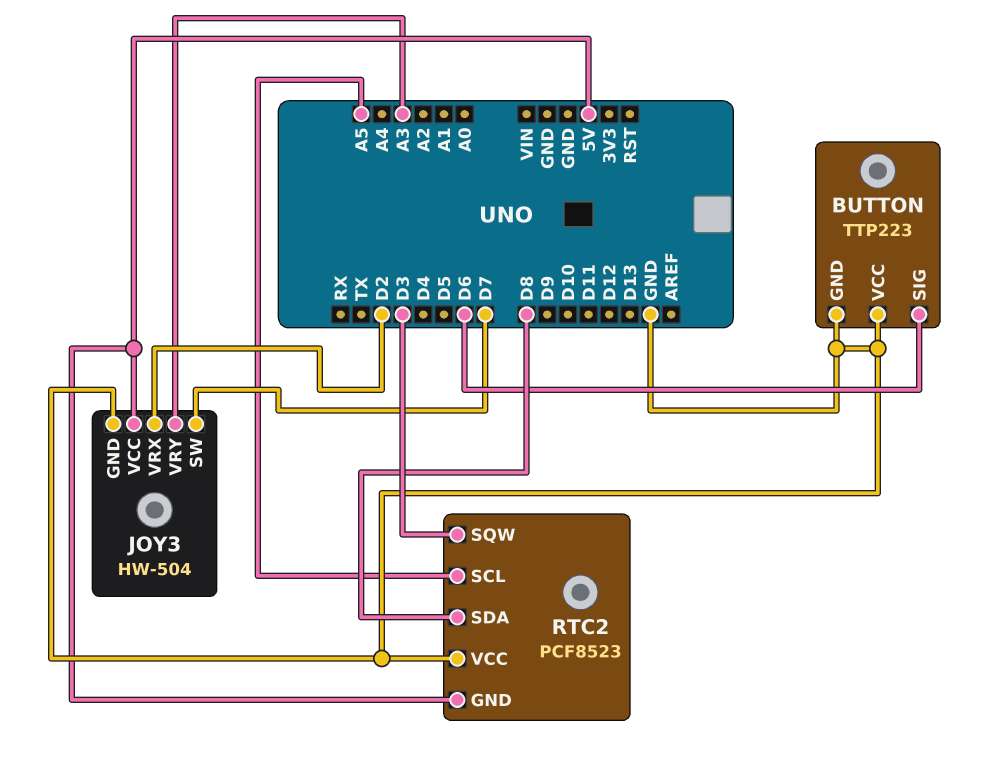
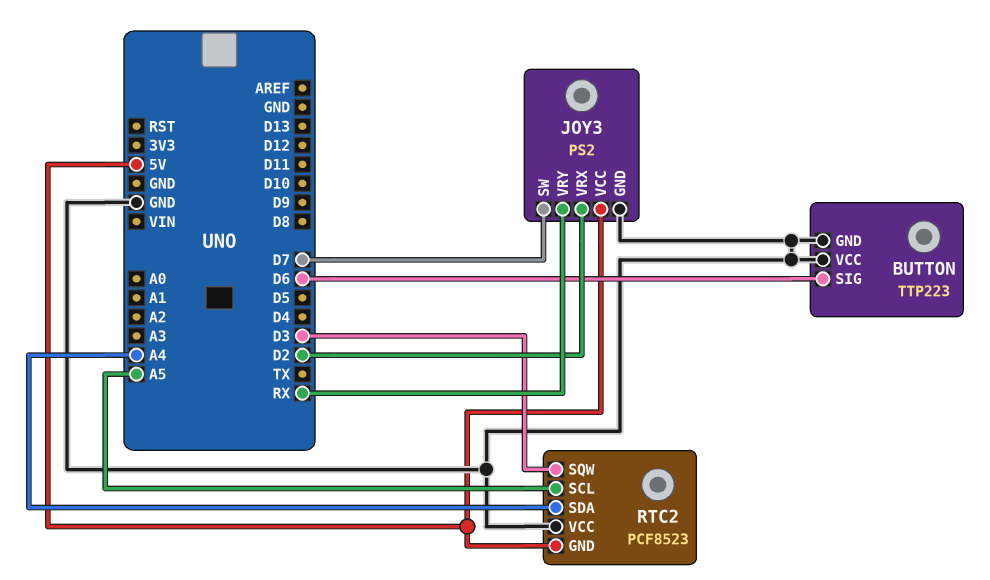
JOY3: HW-504 -> PS2
JOY3 pin VRY: A3 -> RX
RTC2 pin SDA: D8 -> A4

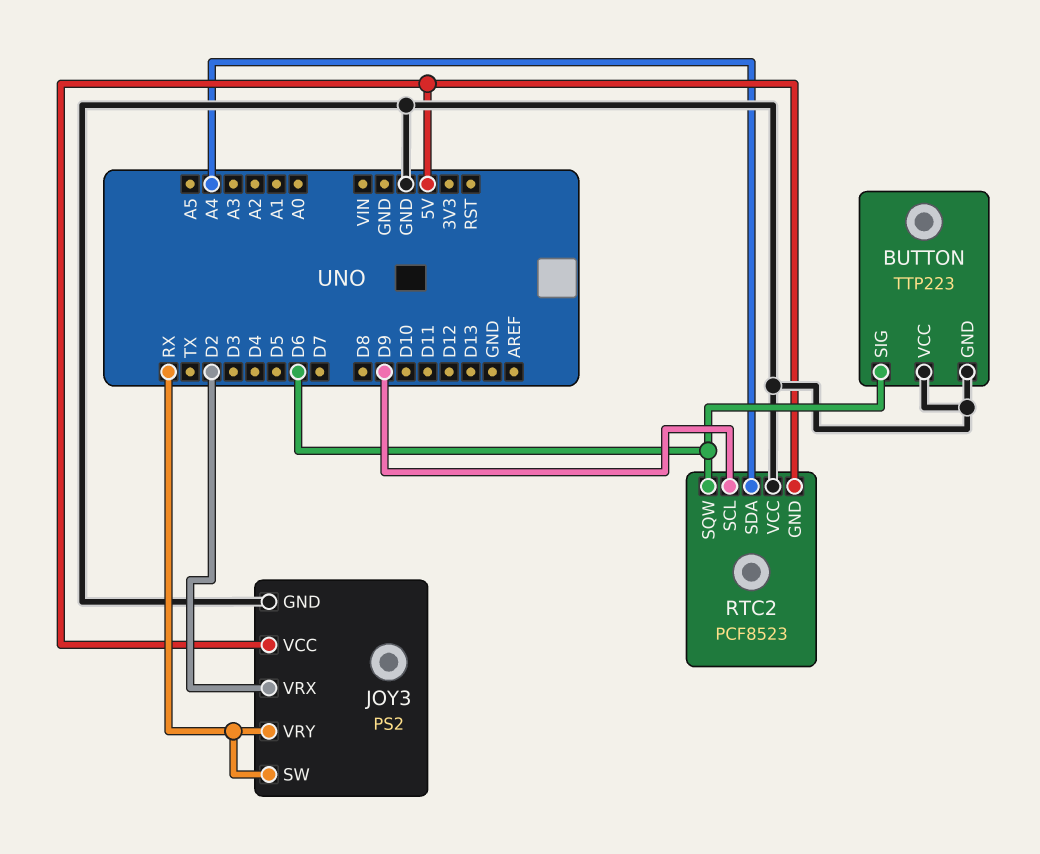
JOY3 pin SW: D7 -> RX
RTC2 pin SCL: A5 -> D9
RTC2 pin SQW: D3 -> D6

